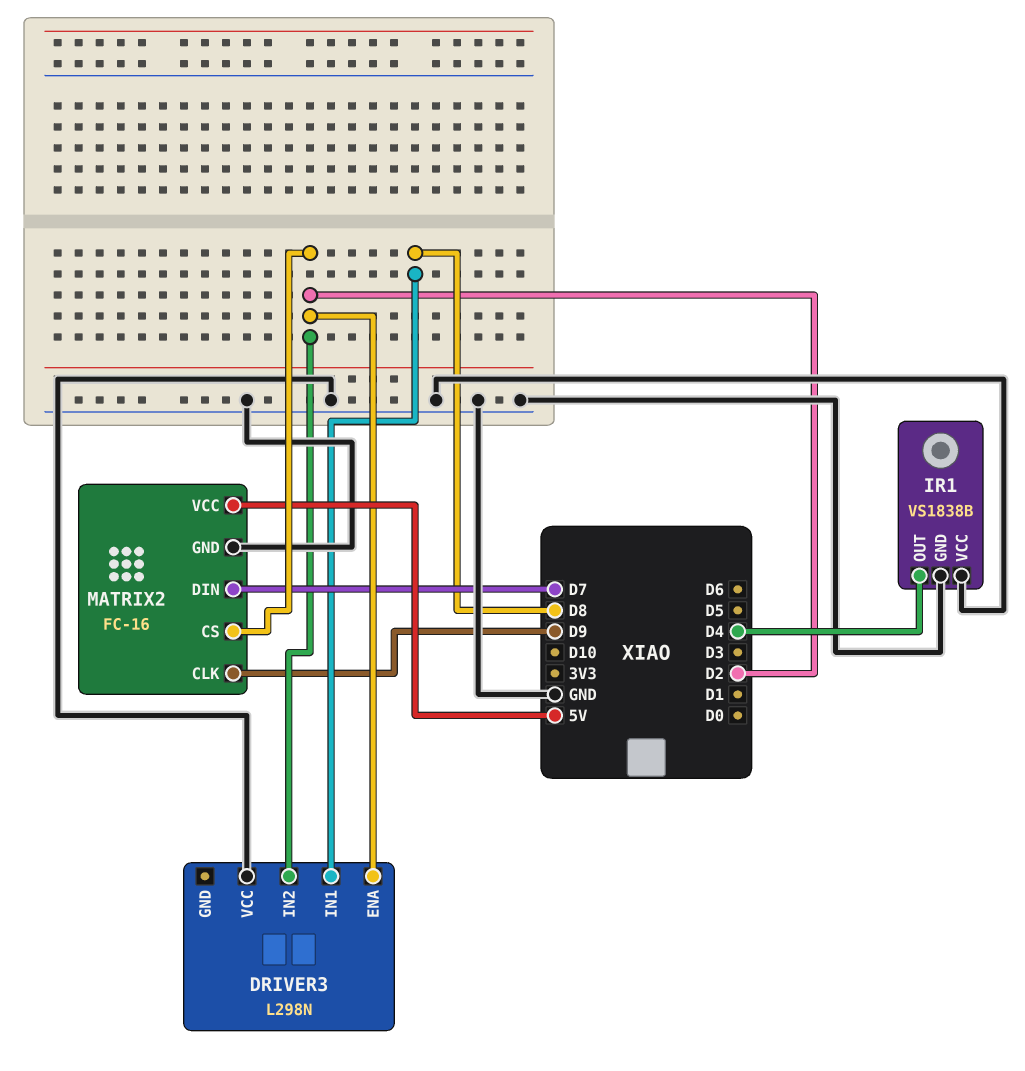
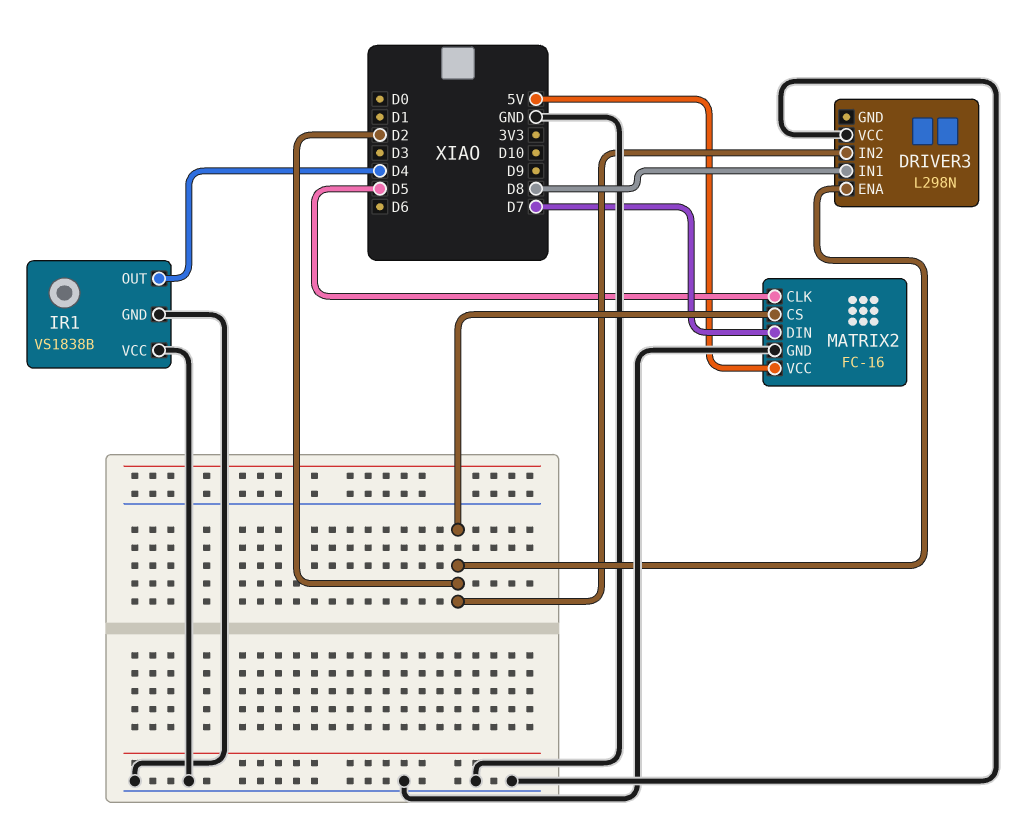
MATRIX2 pin CLK: D9 -> D5

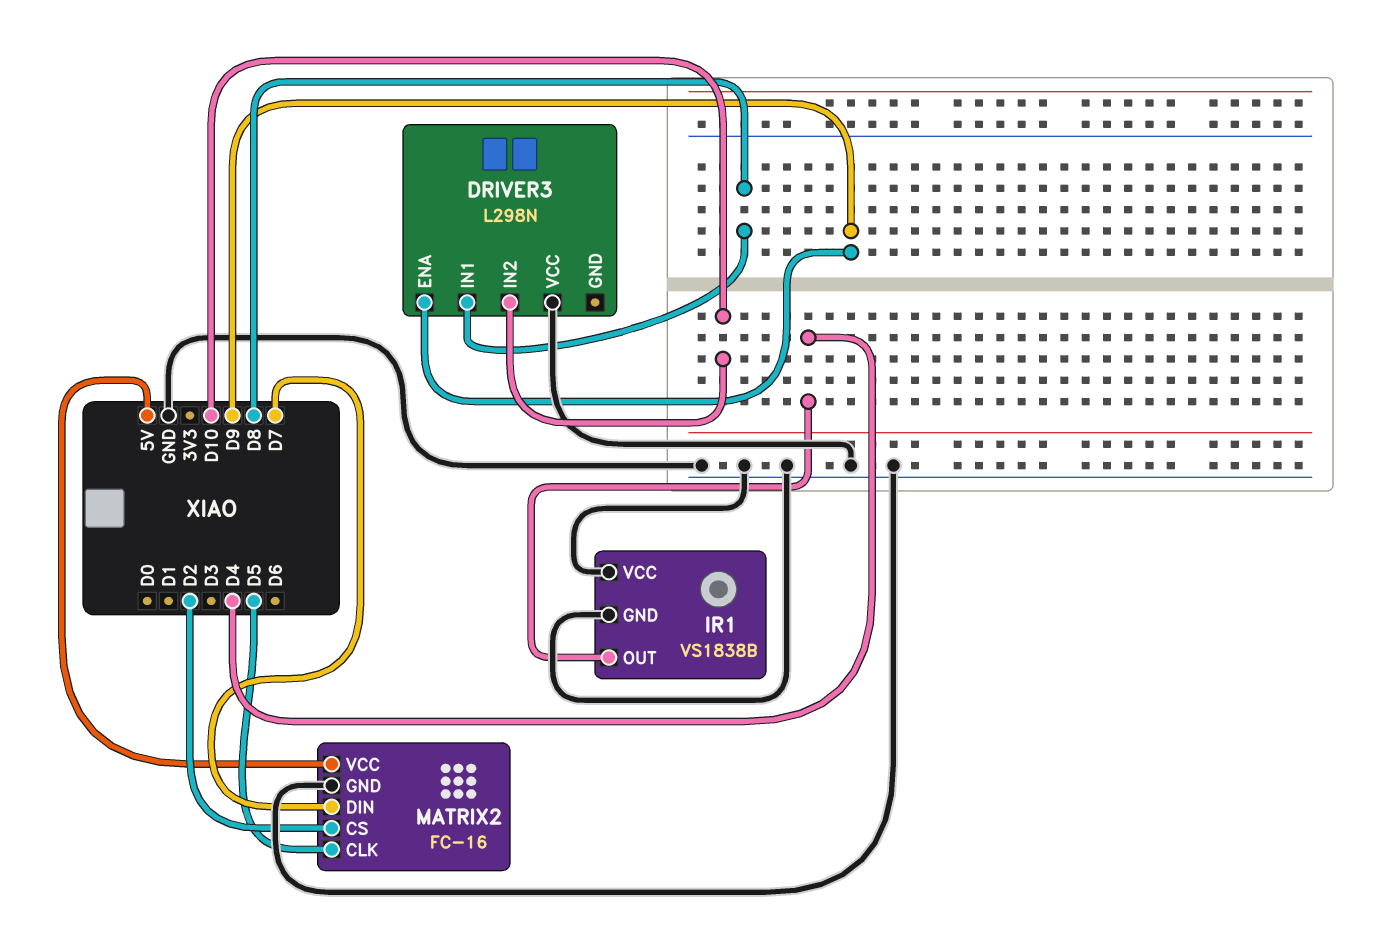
DRIVER3 pin ENA: D2 -> D9
DRIVER3 pin IN2: D2 -> D10

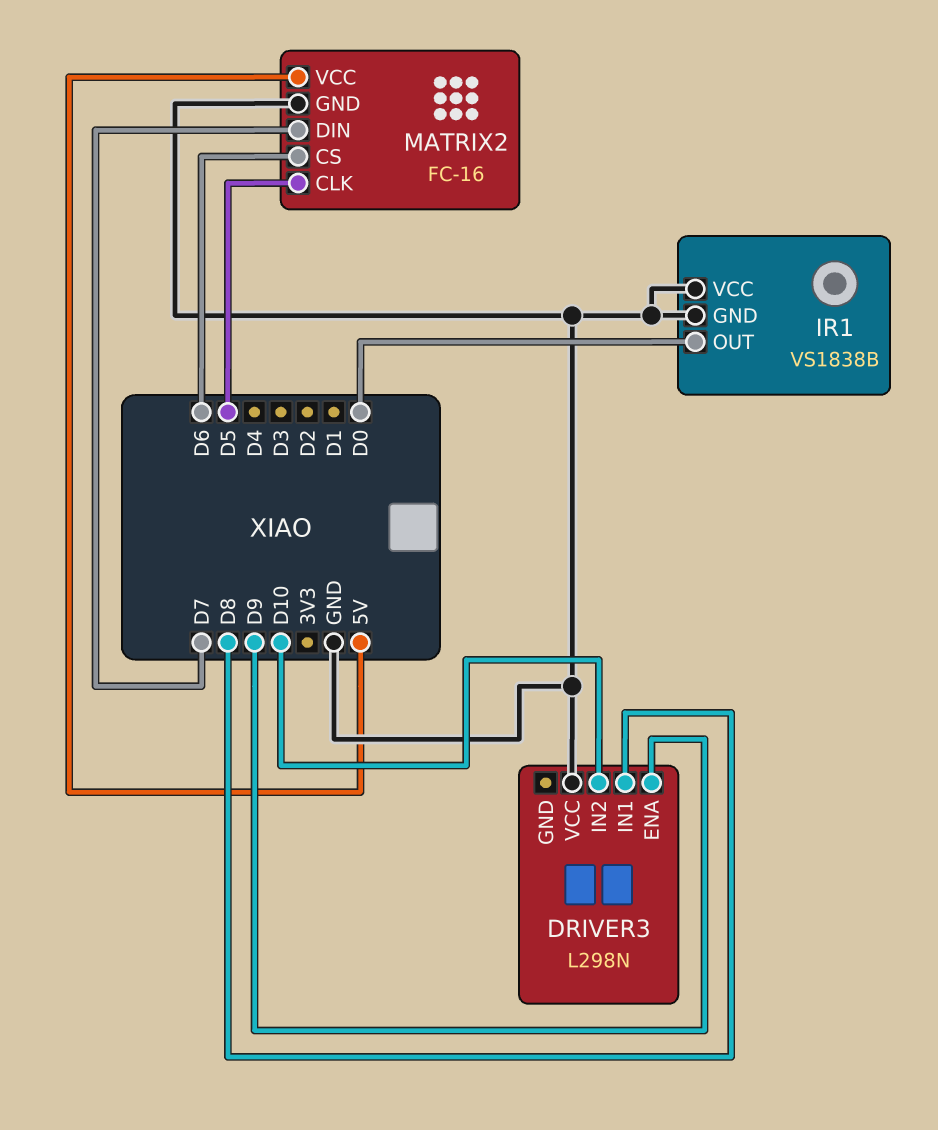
IR1 pin OUT: D4 -> D0
MATRIX2 pin CS: D2 -> D6

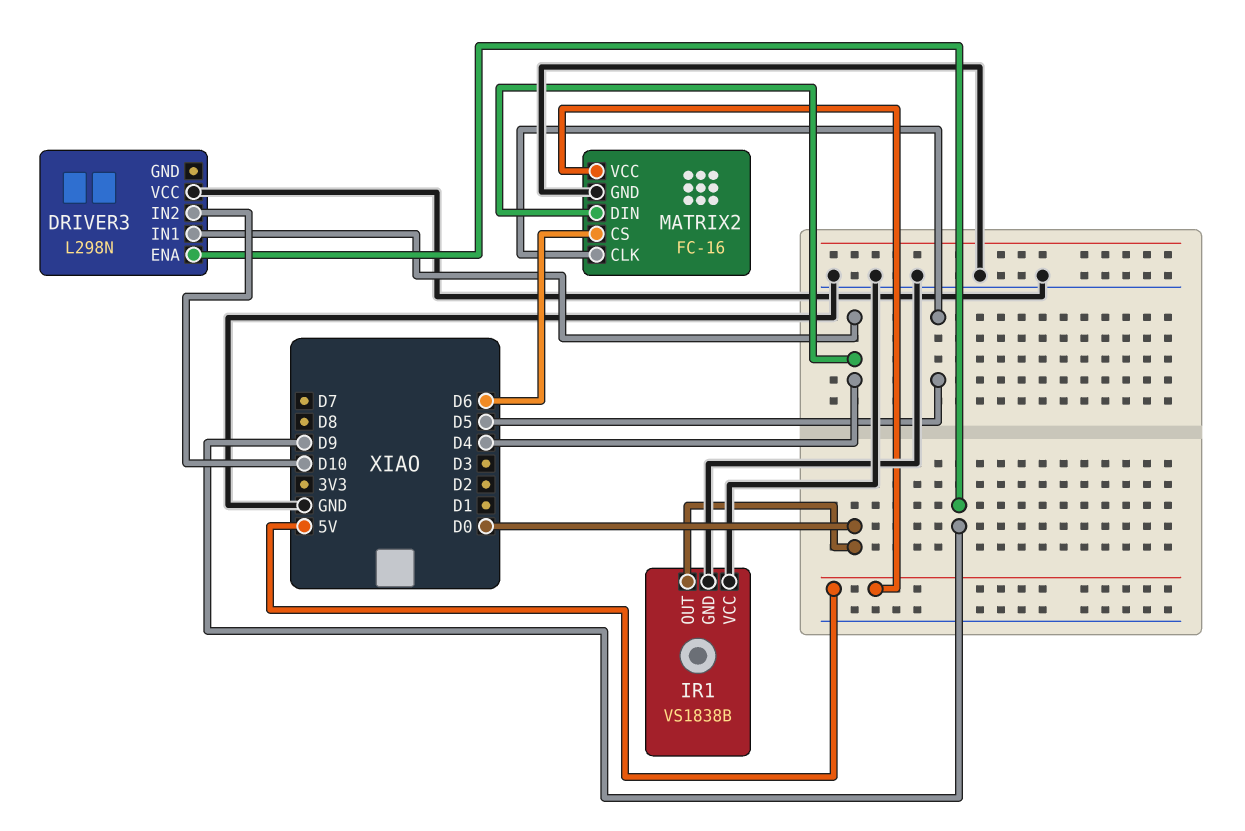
DRIVER3 pin IN1: D8 -> D4
MATRIX2 pin DIN: D7 -> D4

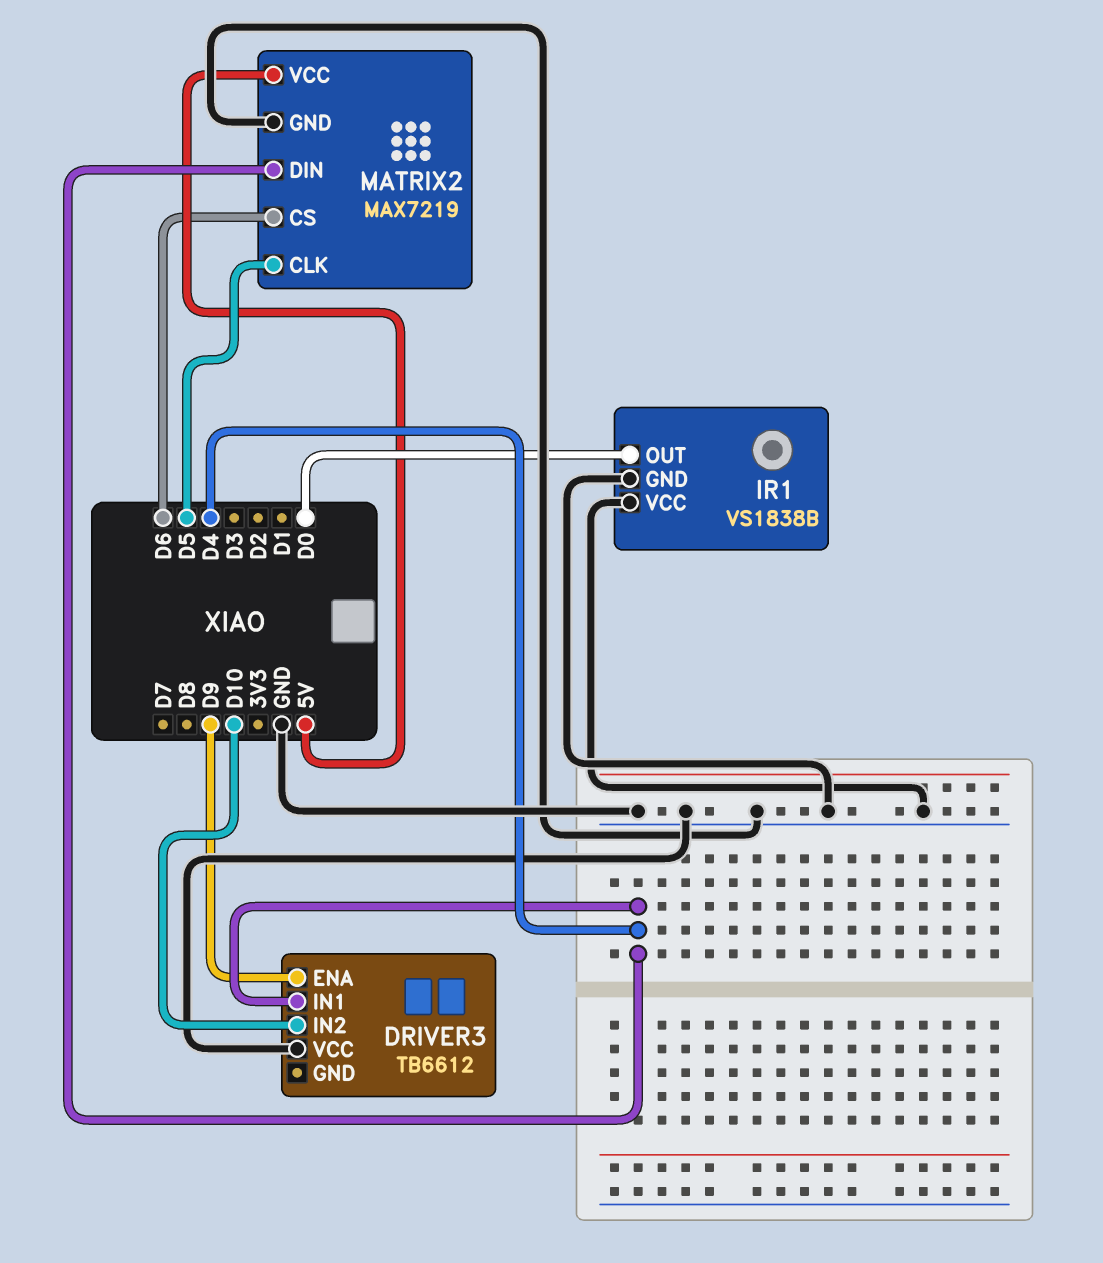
DRIVER3: L298N -> TB6612
MATRIX2: FC-16 -> MAX7219

